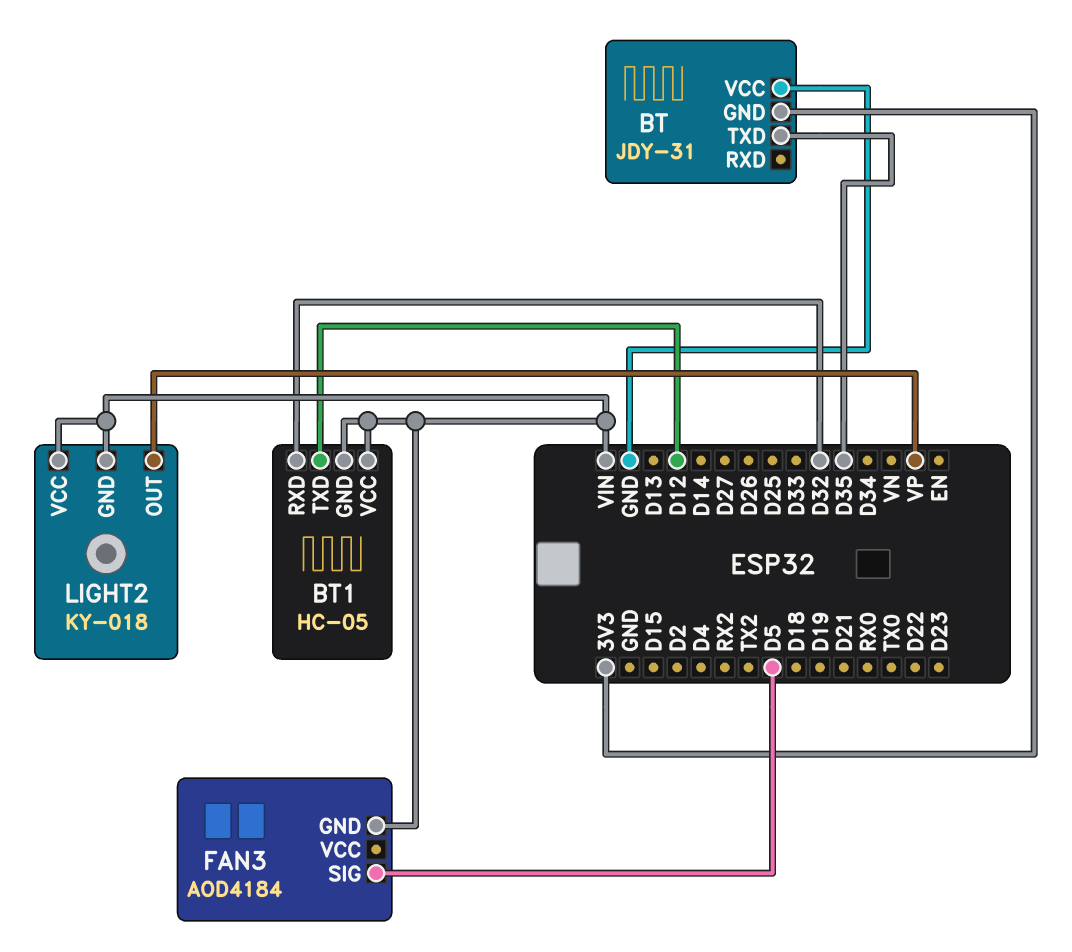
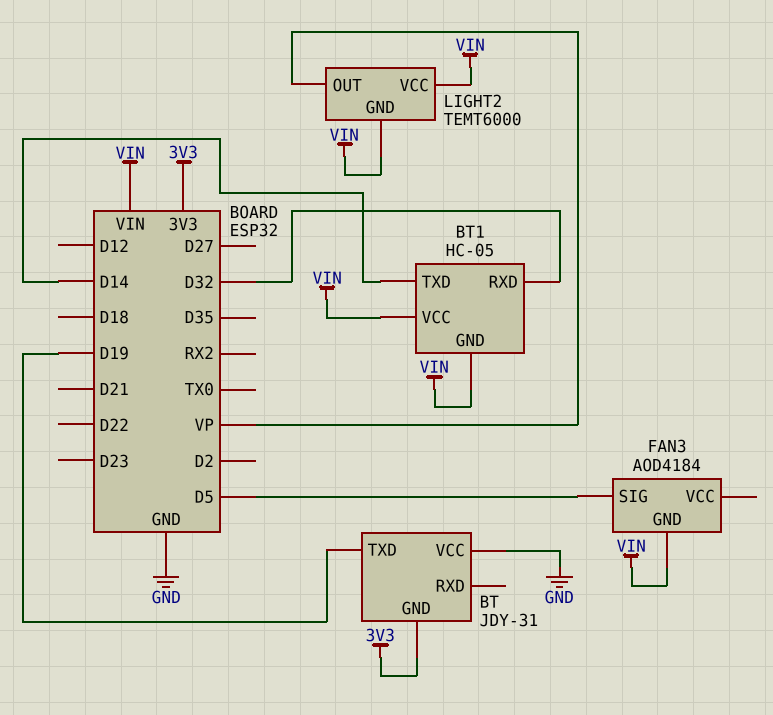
BT pin TXD: D35 -> D19
BT1 pin TXD: D12 -> D14
LIGHT2: KY-018 -> TEMT6000

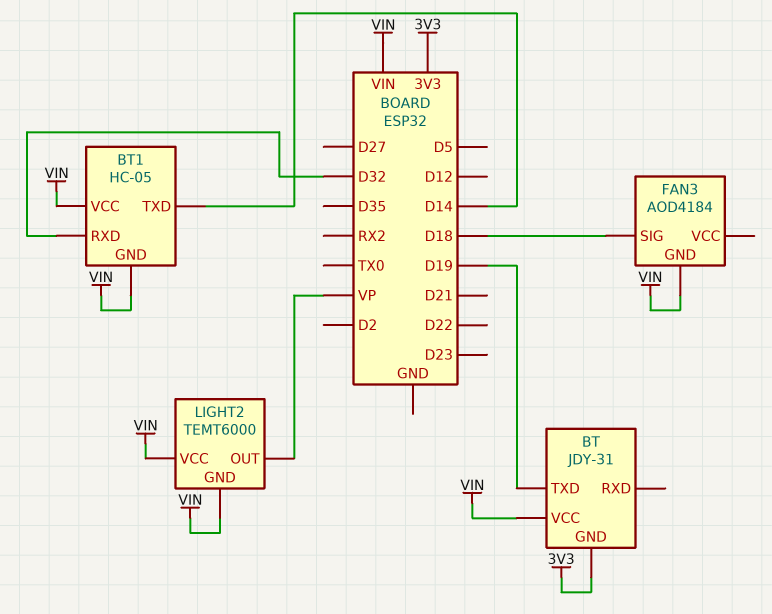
BT pin VCC: GND -> VIN
FAN3 pin SIG: D5 -> D18

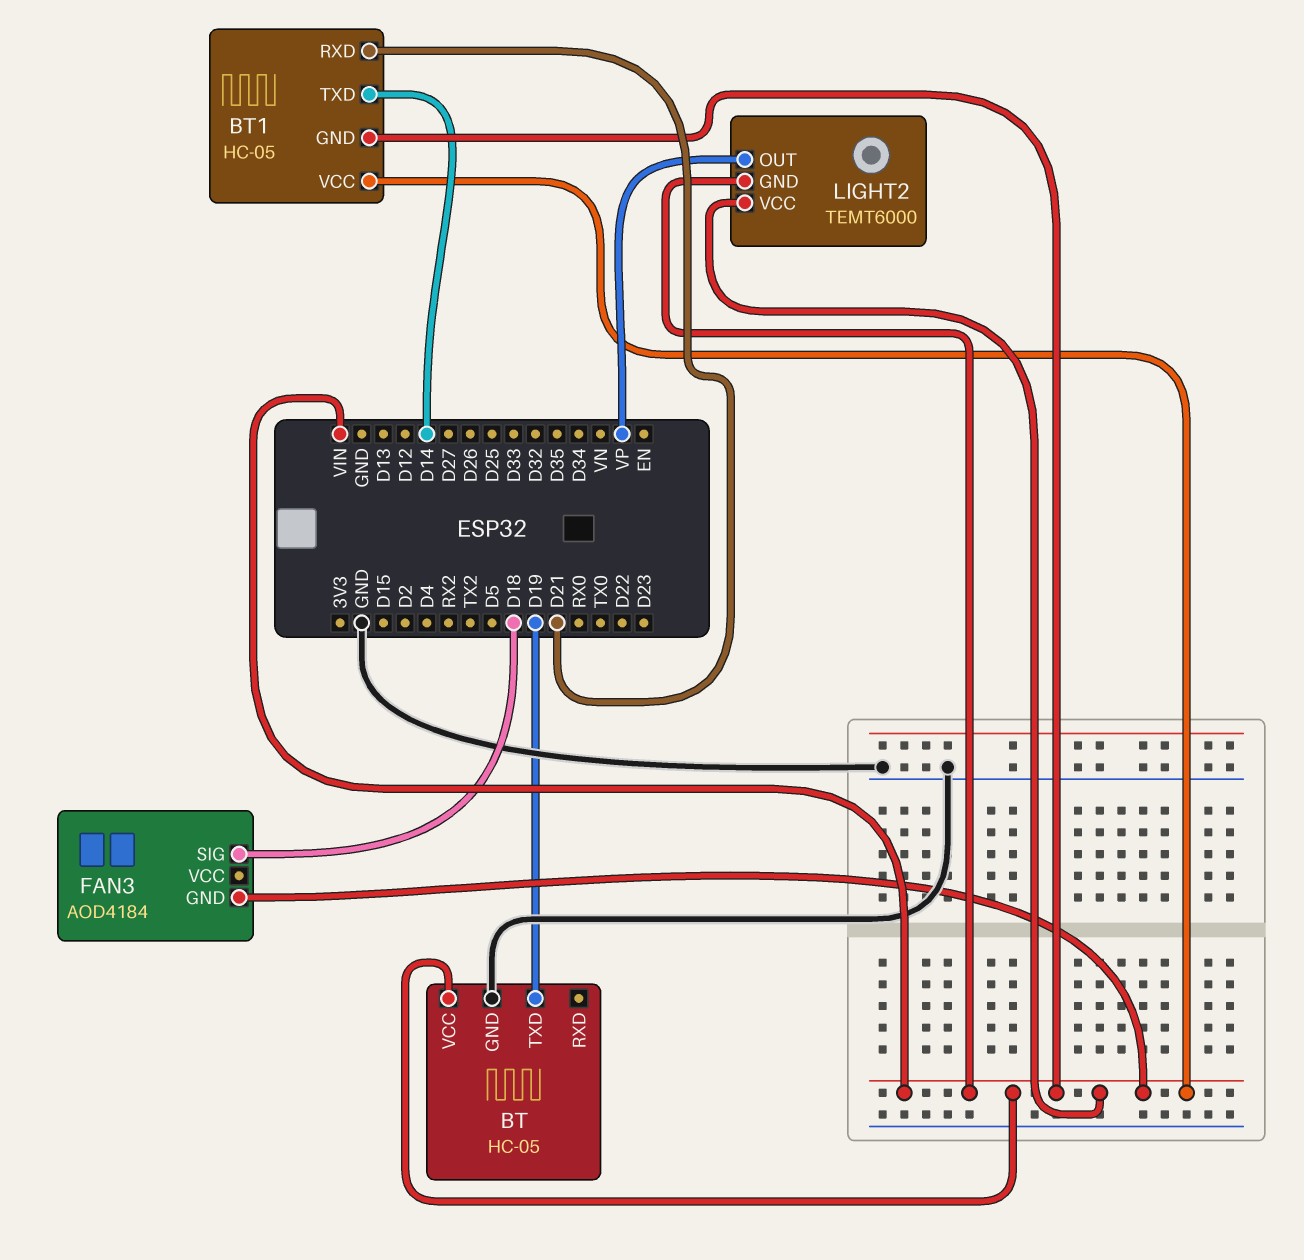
BT: JDY-31 -> HC-05
BT pin GND: 3V3 -> GND
BT1 pin RXD: D32 -> D21

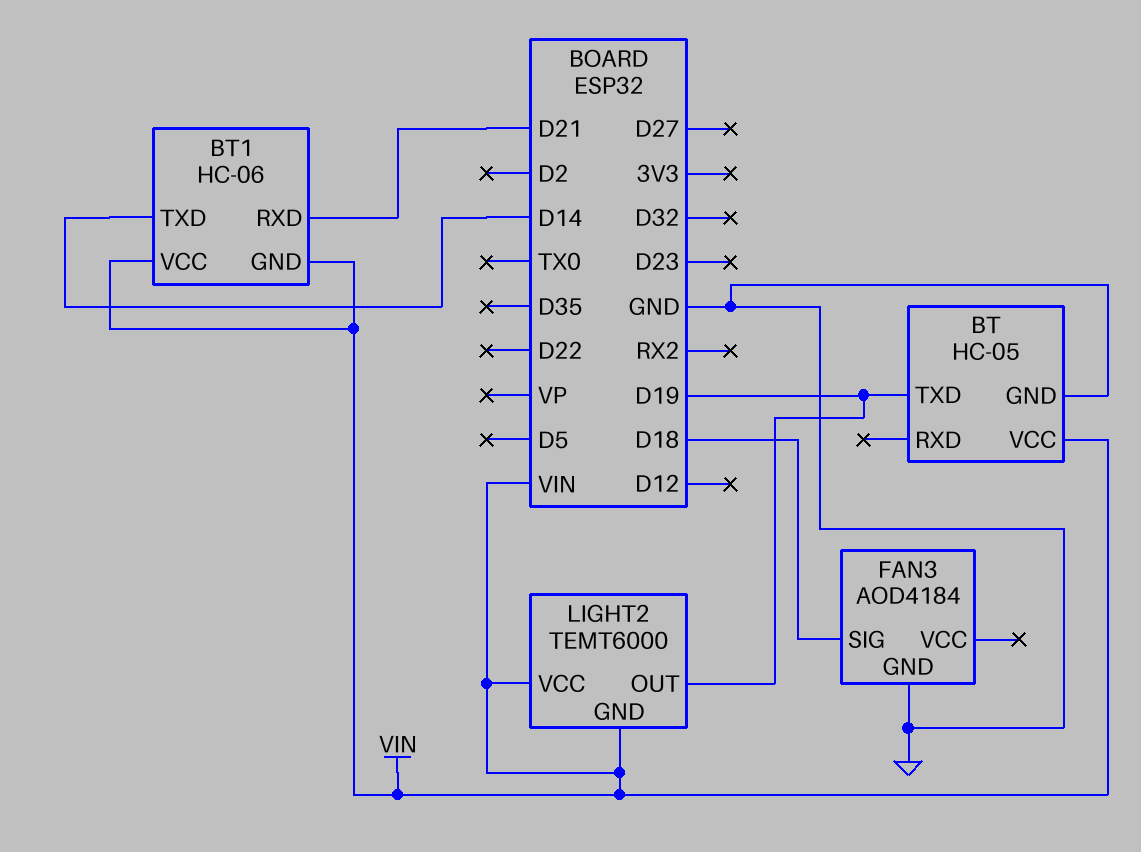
BT1: HC-05 -> HC-06
FAN3 pin GND: VIN -> GND
LIGHT2 pin OUT: VP -> D19

